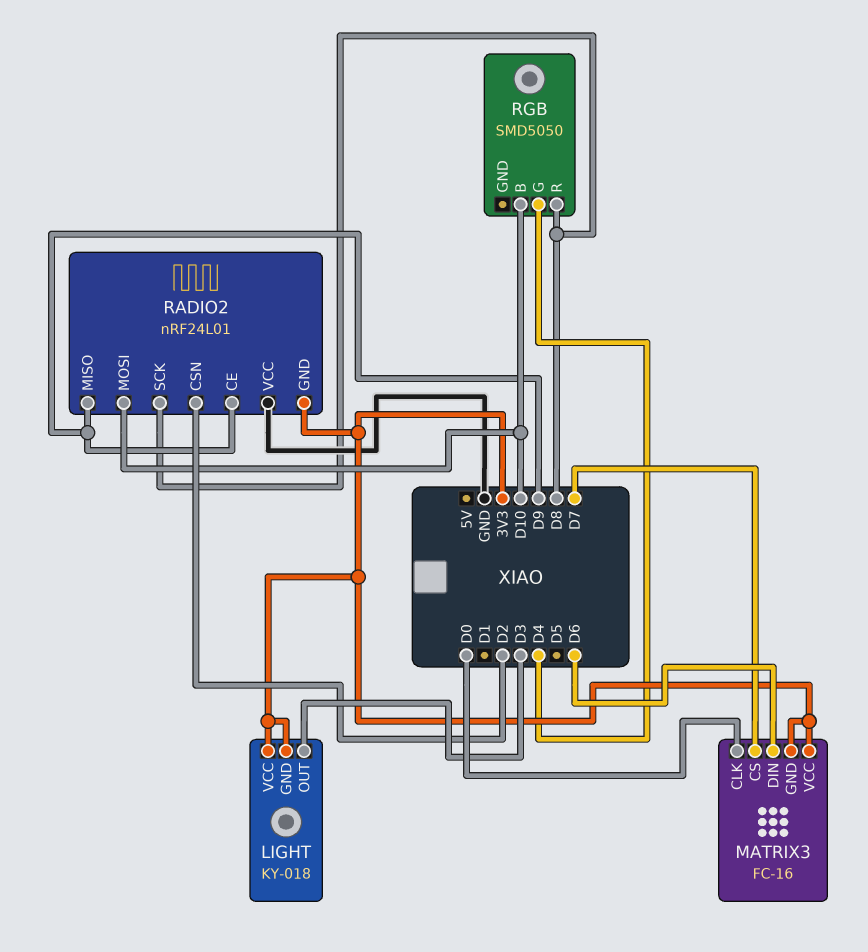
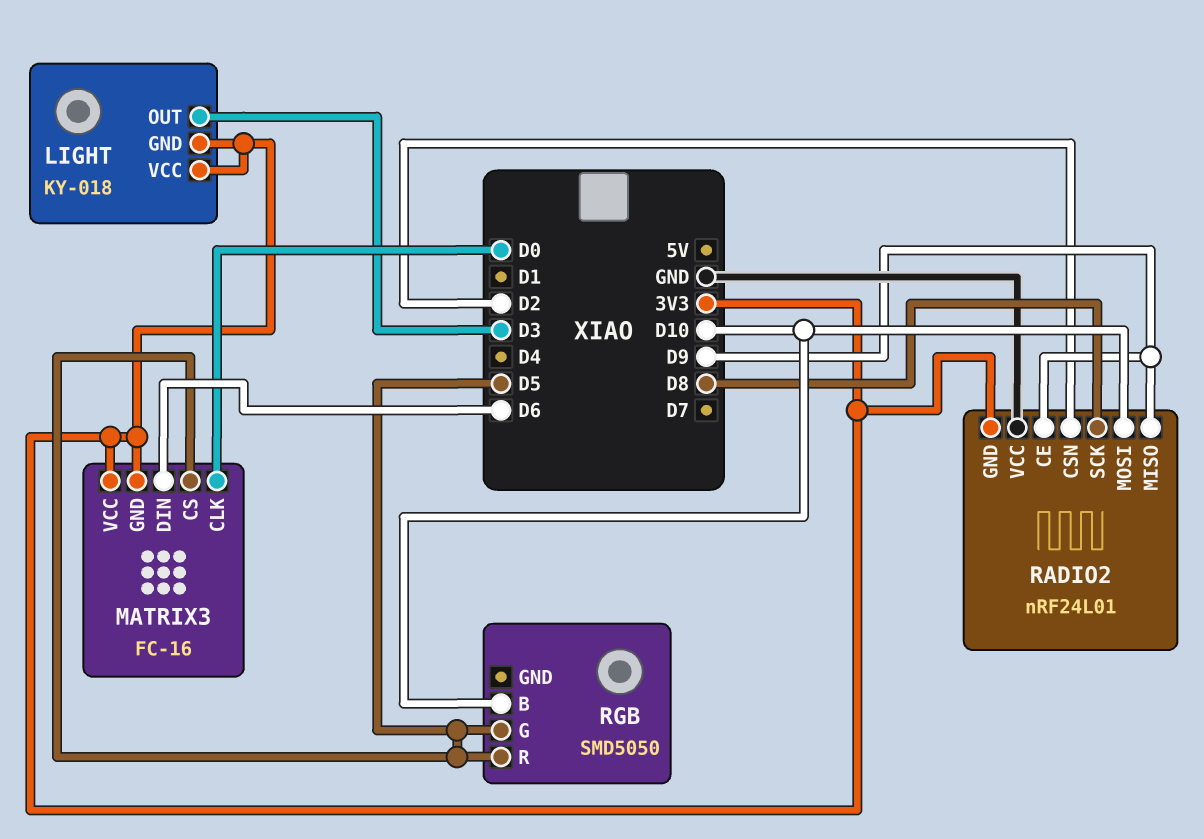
MATRIX3 pin CS: D7 -> D5
RGB pin G: D4 -> D5
RGB pin R: D8 -> D5

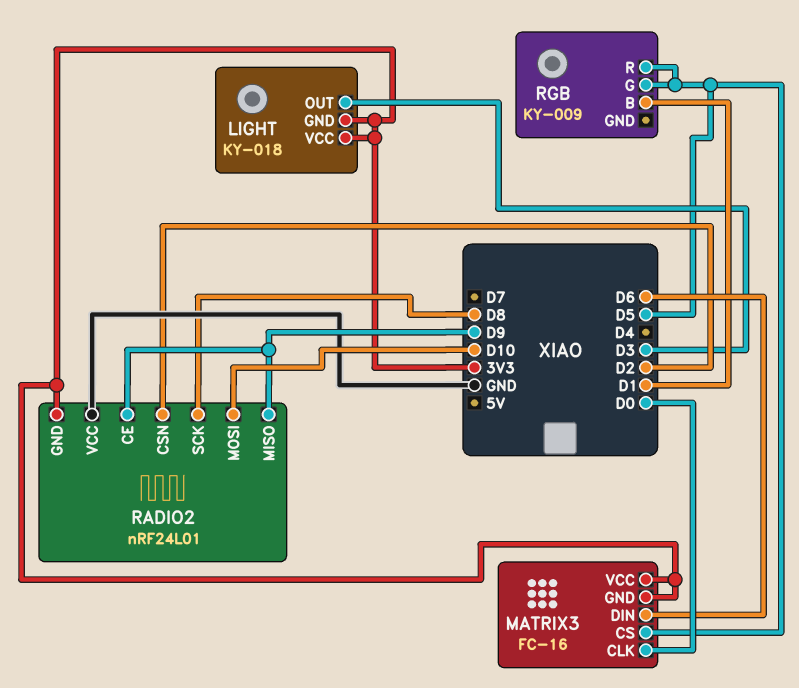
RGB: SMD5050 -> KY-009
RGB pin B: D10 -> D1

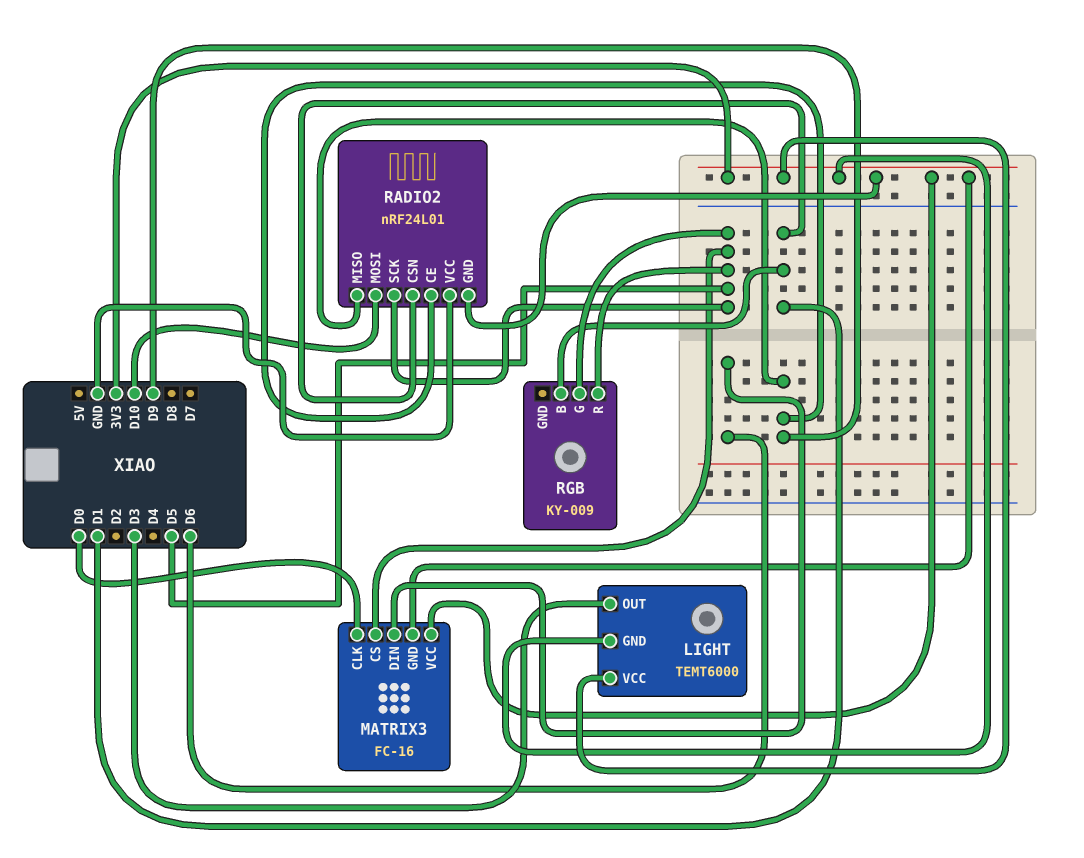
LIGHT: KY-018 -> TEMT6000
RADIO2 pin CSN: D2 -> D1
RADIO2 pin SCK: D8 -> D5

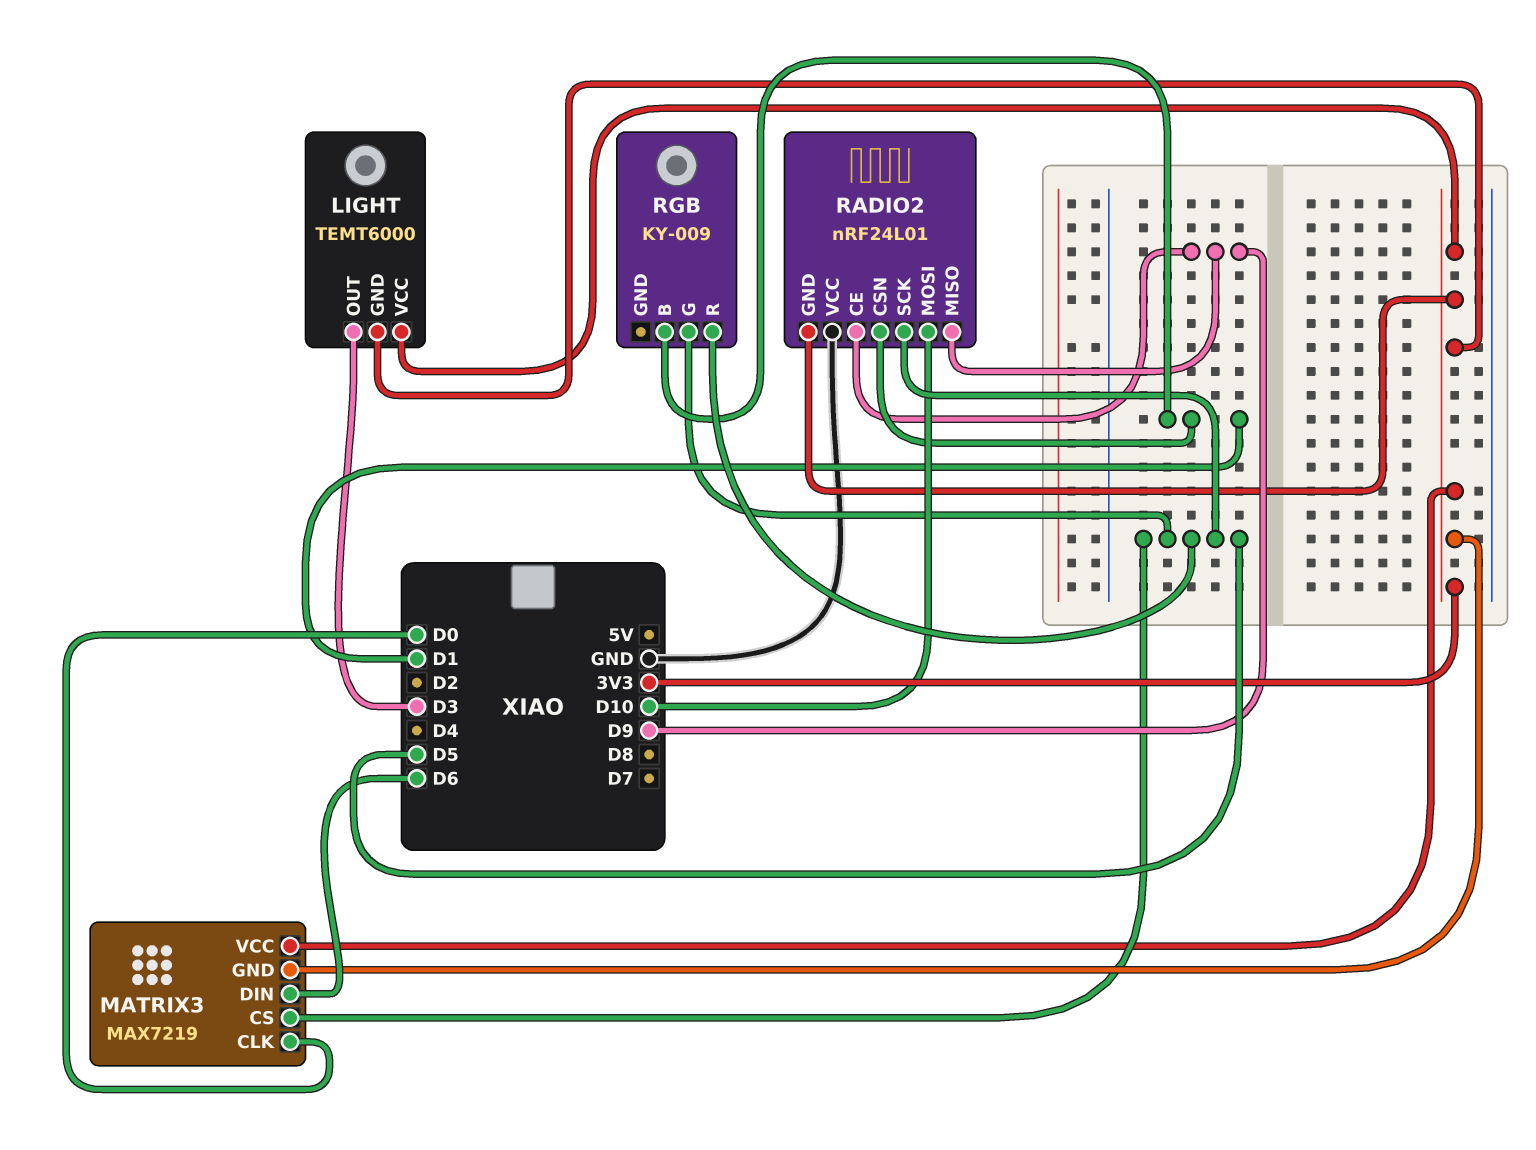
MATRIX3: FC-16 -> MAX7219

